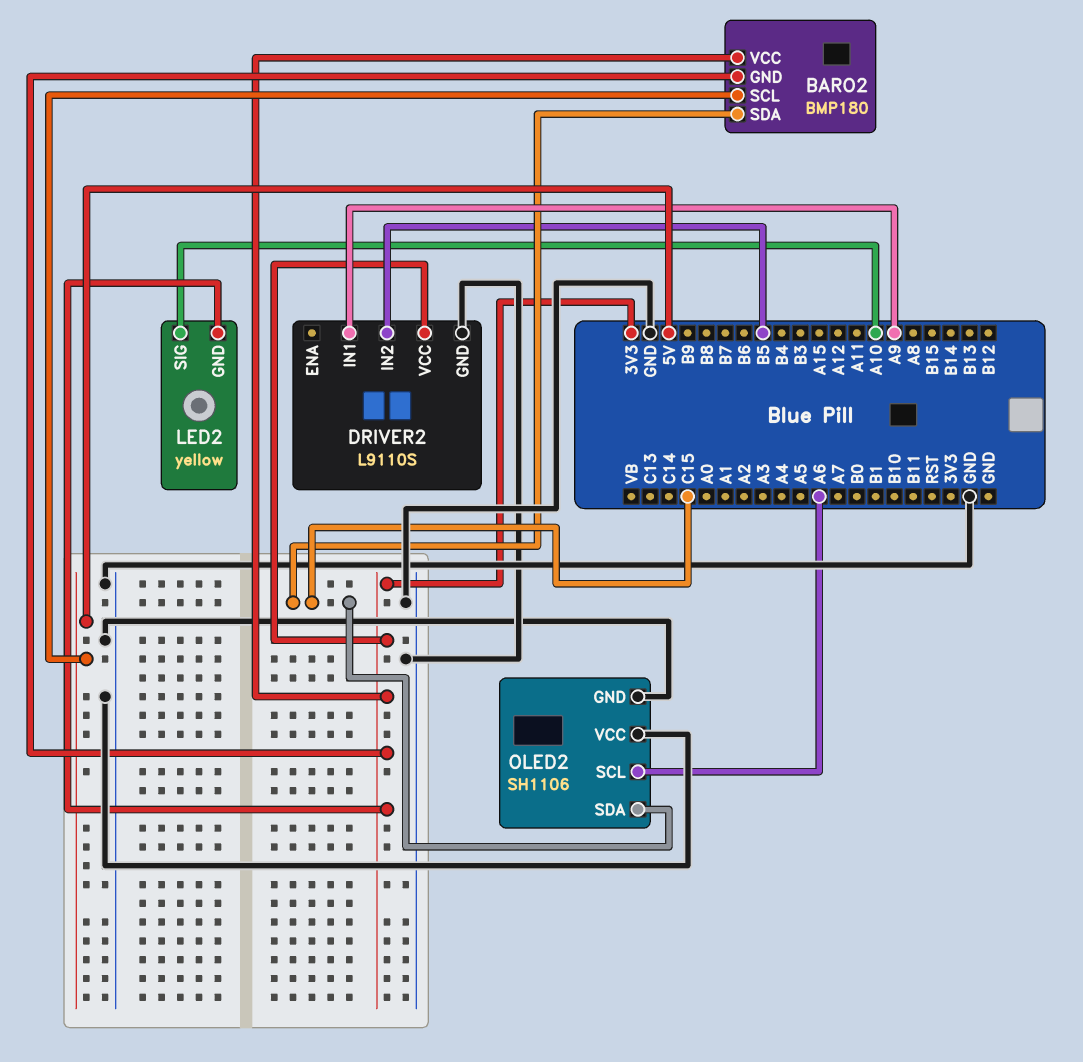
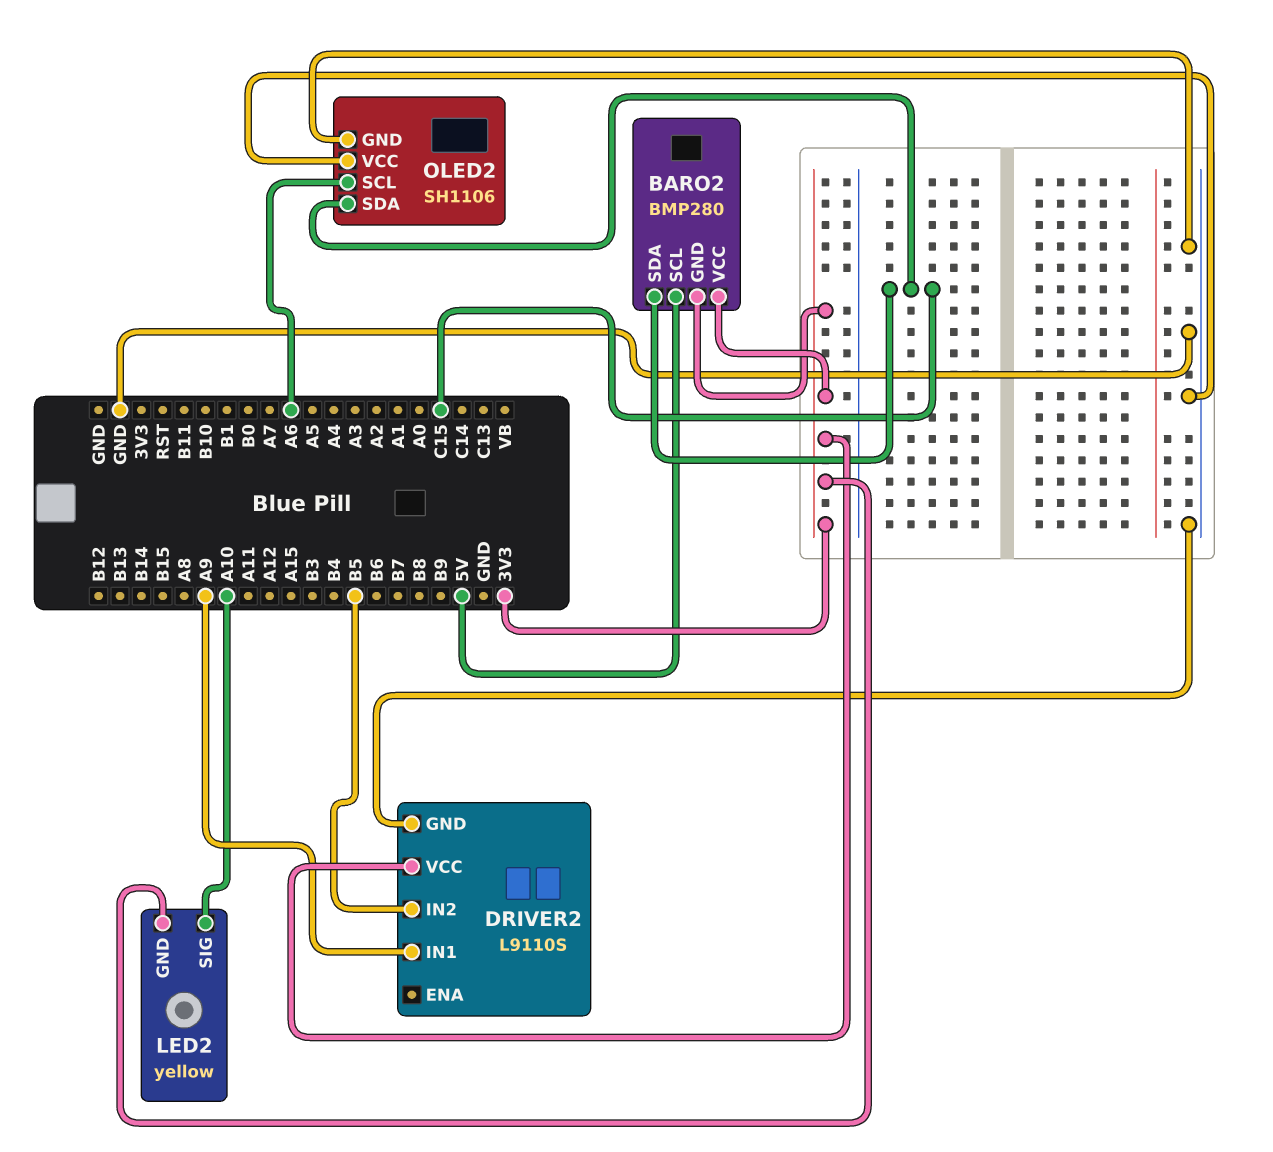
BARO2: BMP180 -> BMP280

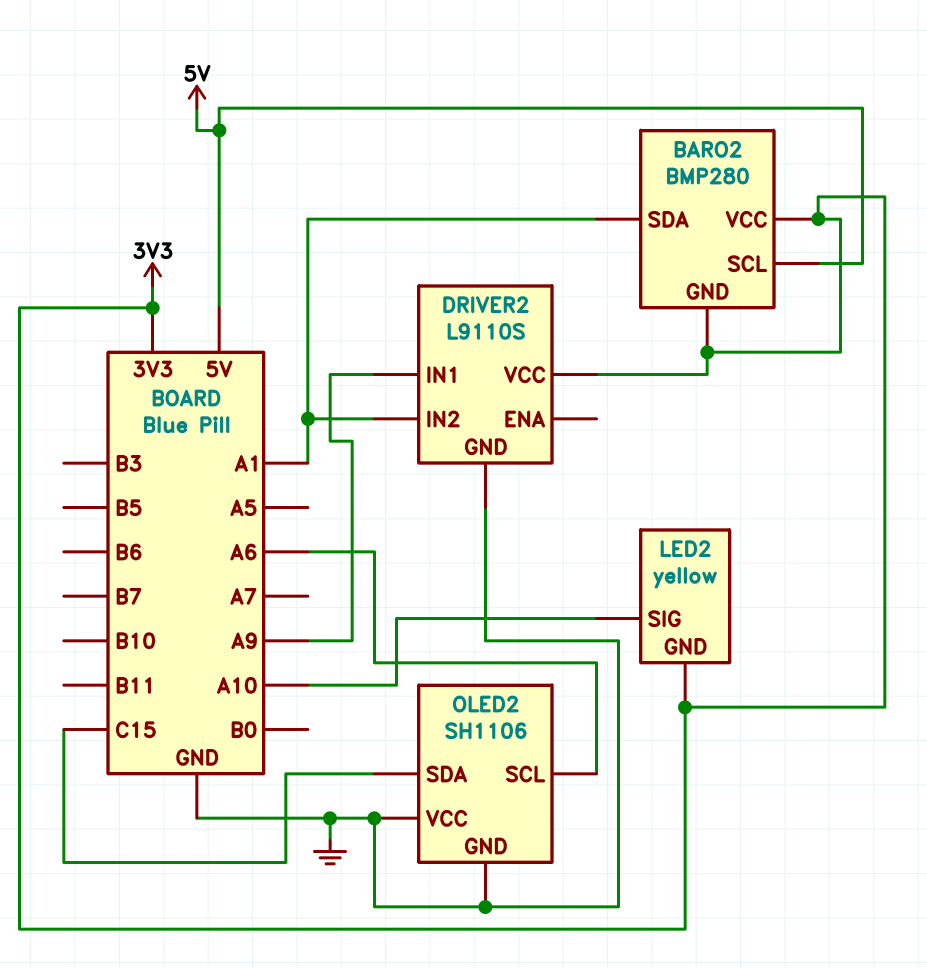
BARO2 pin SDA: C15 -> A1
DRIVER2 pin IN2: B5 -> A1

